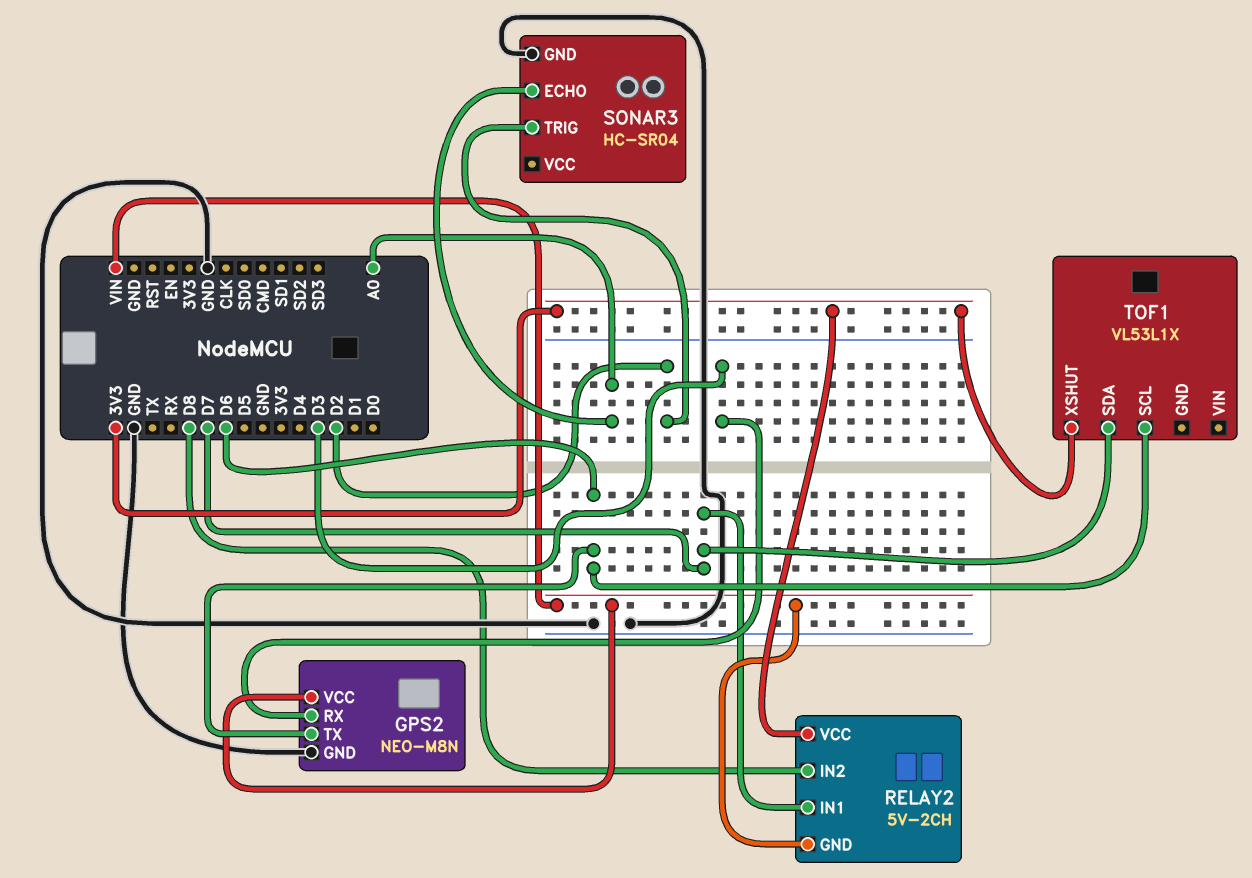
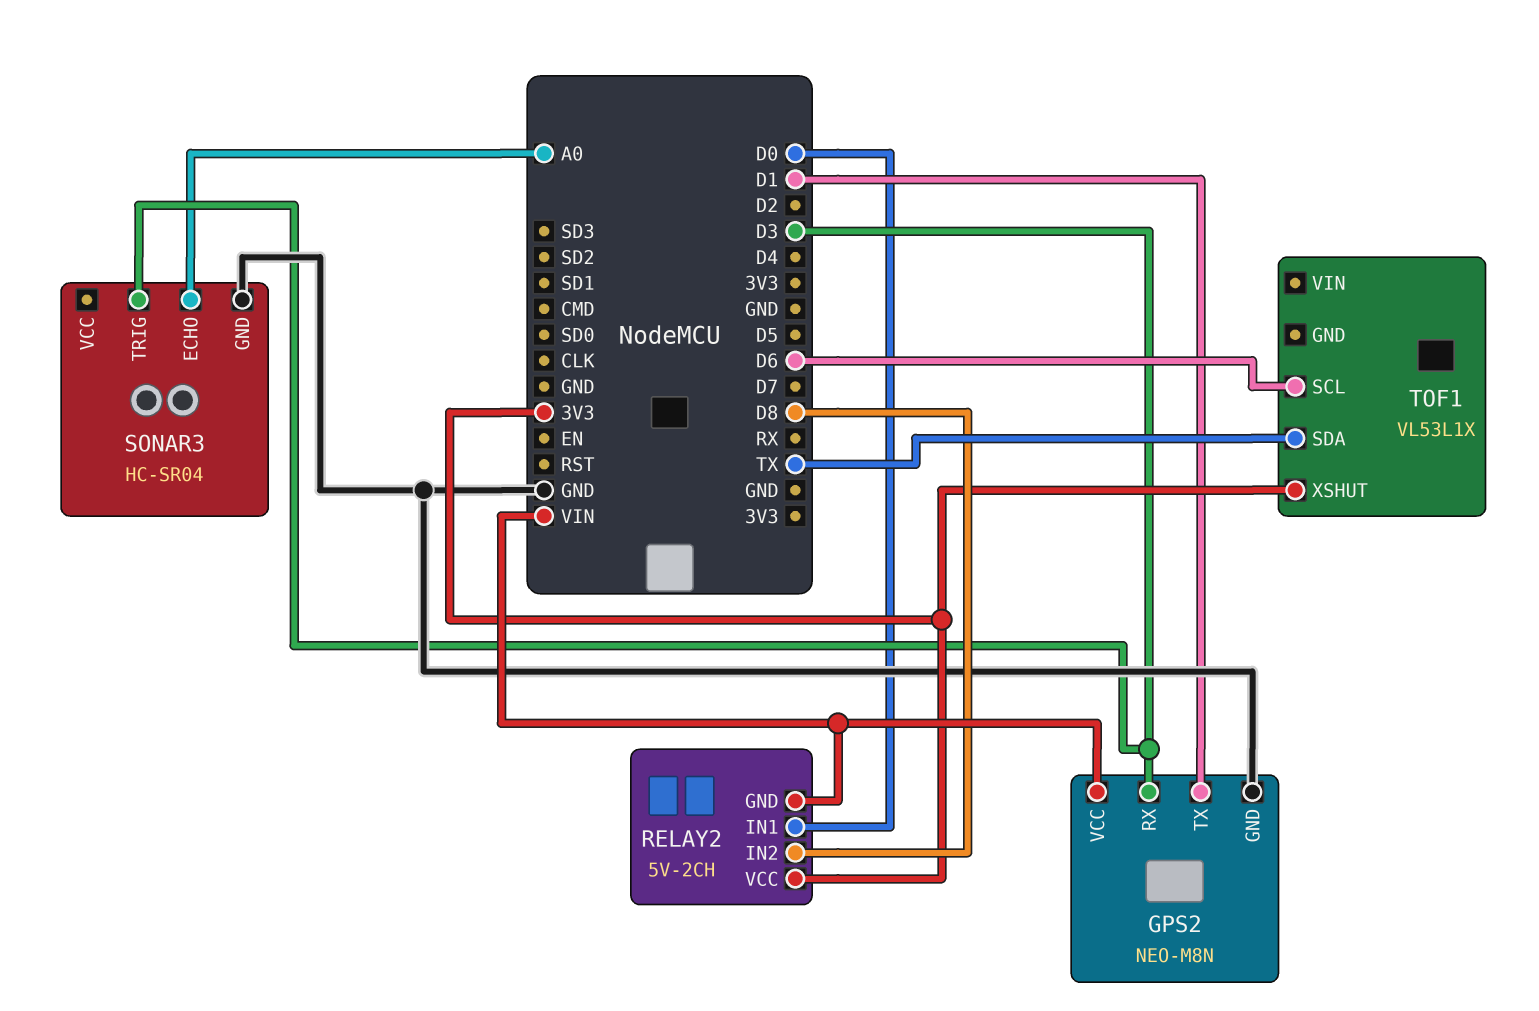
GPS2 pin TX: D6 -> D1
RELAY2 pin IN1: D7 -> D0
SONAR3 pin TRIG: D2 -> D3
TOF1 pin SDA: D7 -> TX

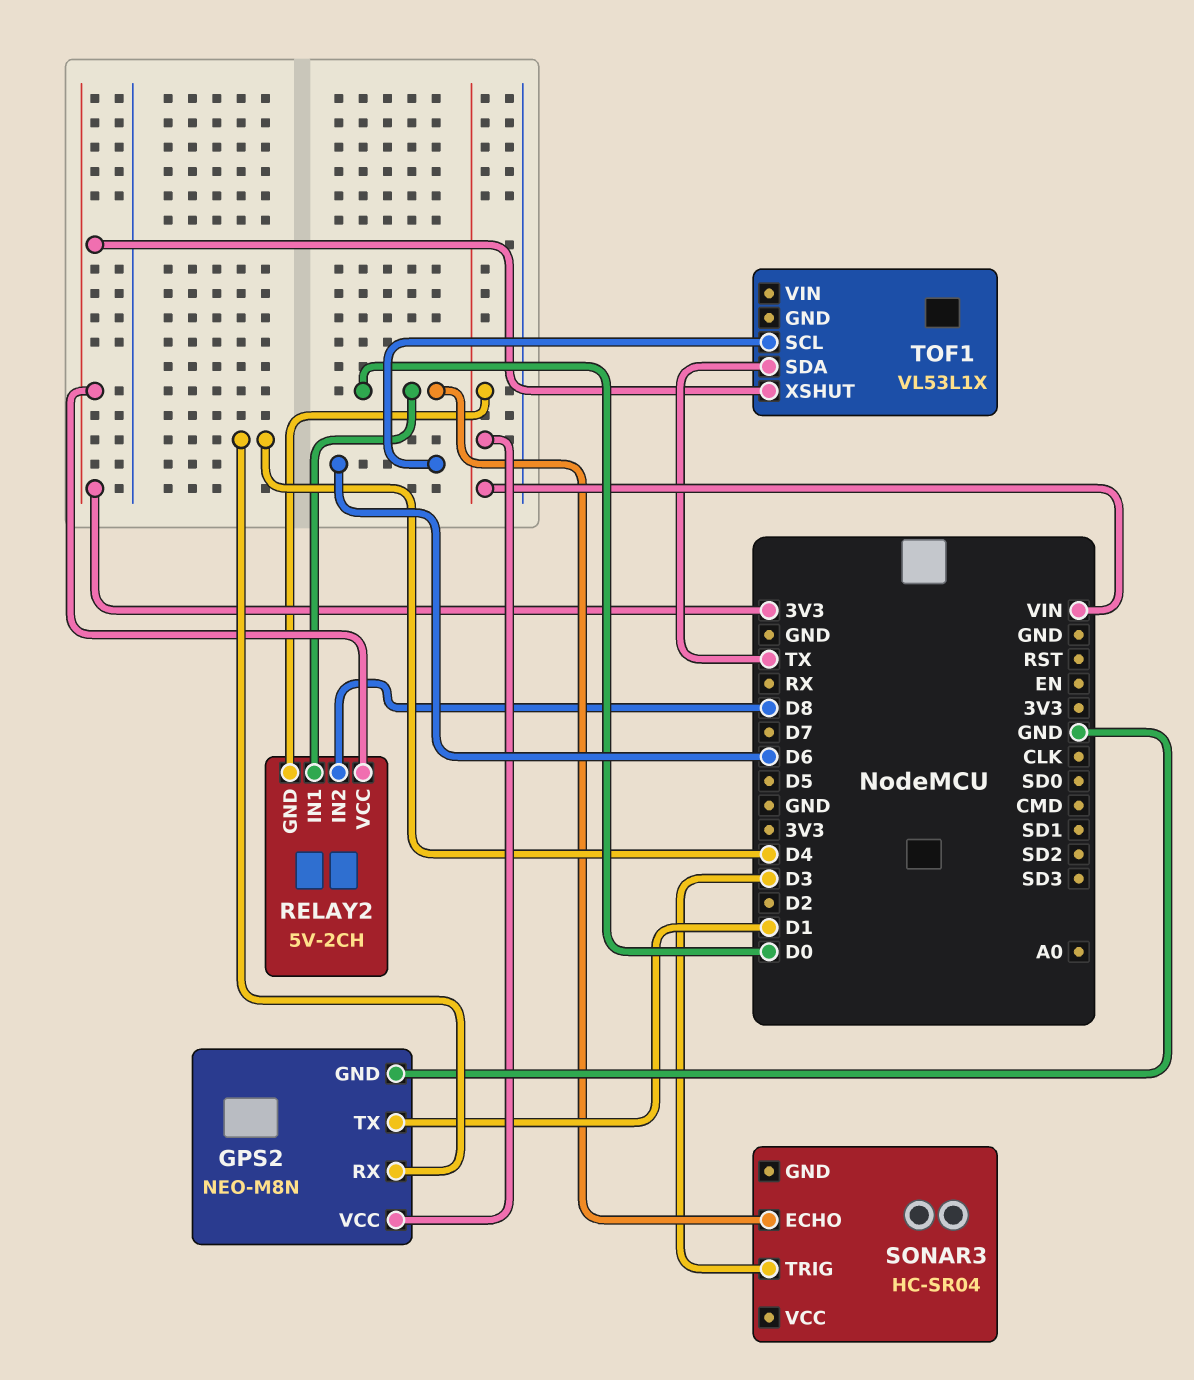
GPS2 pin RX: D3 -> D4
SONAR3 pin ECHO: A0 -> D0
SONAR3 pin GND: GND -> none

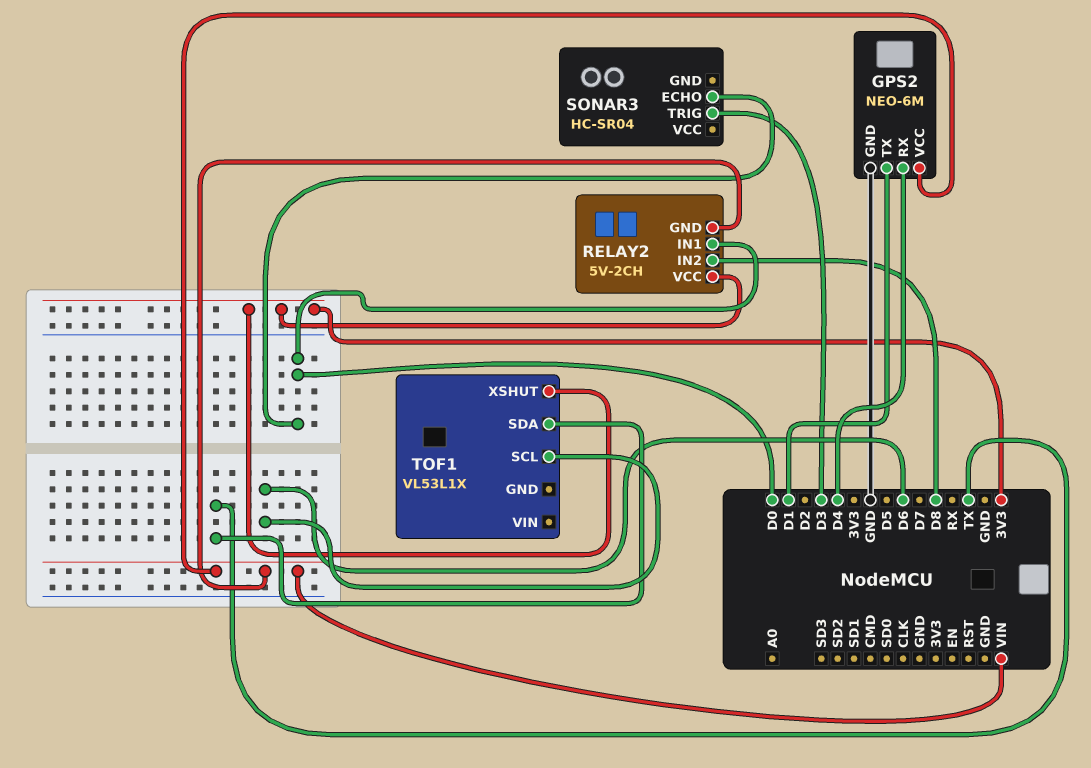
GPS2: NEO-M8N -> NEO-6M

